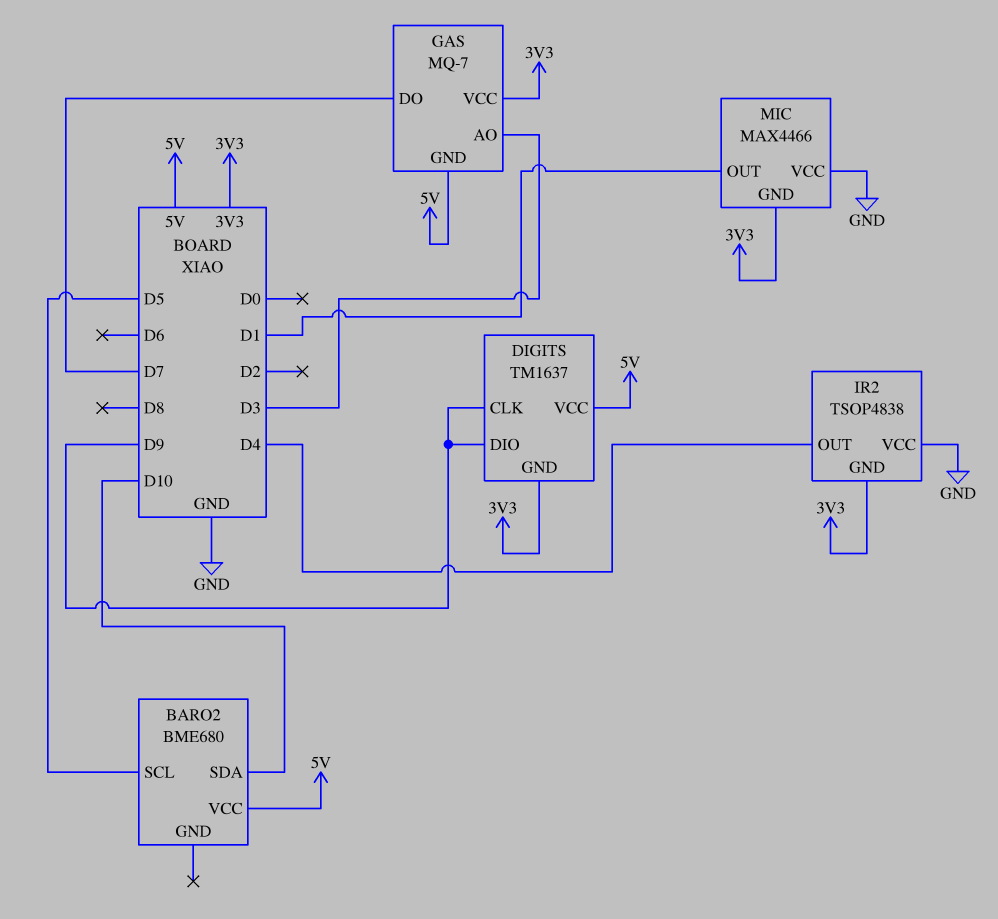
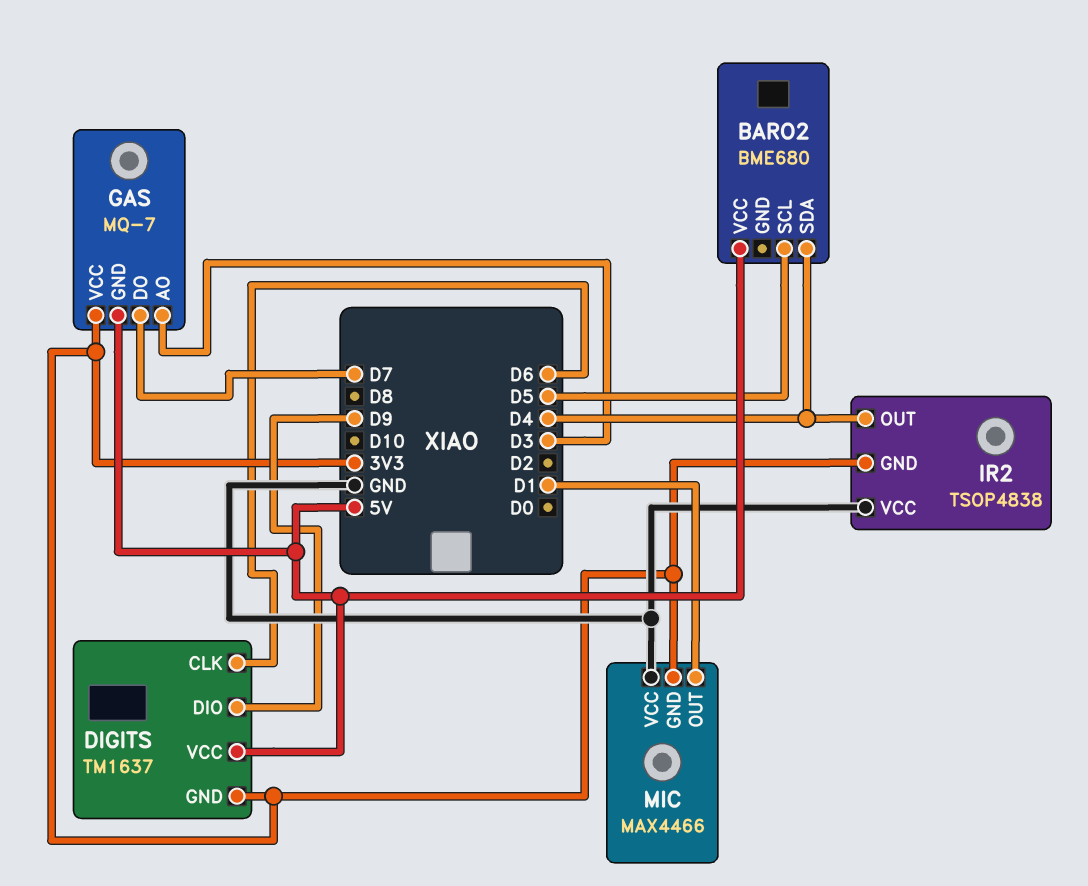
BARO2 pin SDA: D10 -> D4
DIGITS pin CLK: D9 -> D6

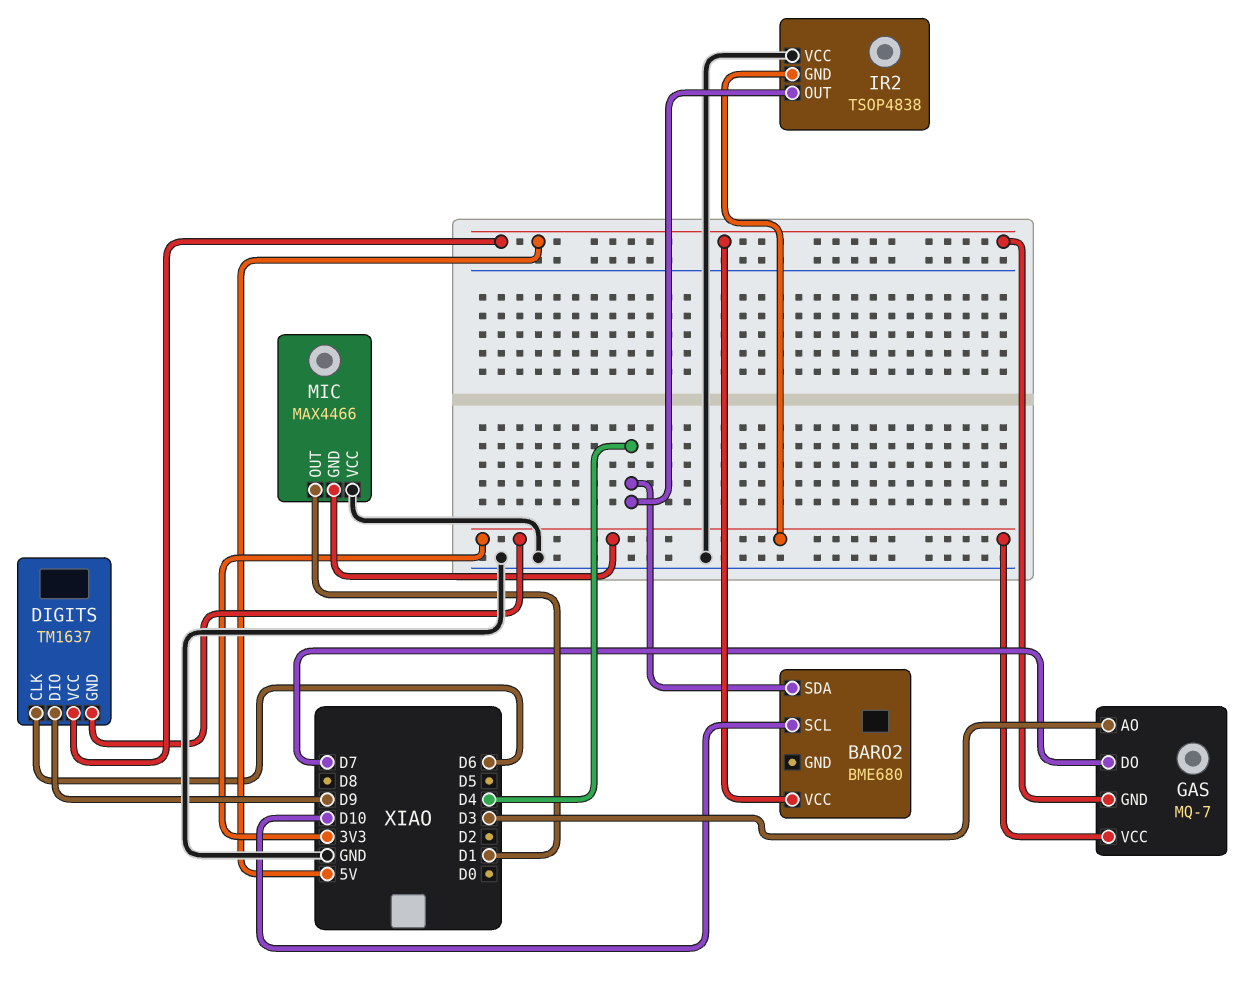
BARO2 pin SCL: D5 -> D10

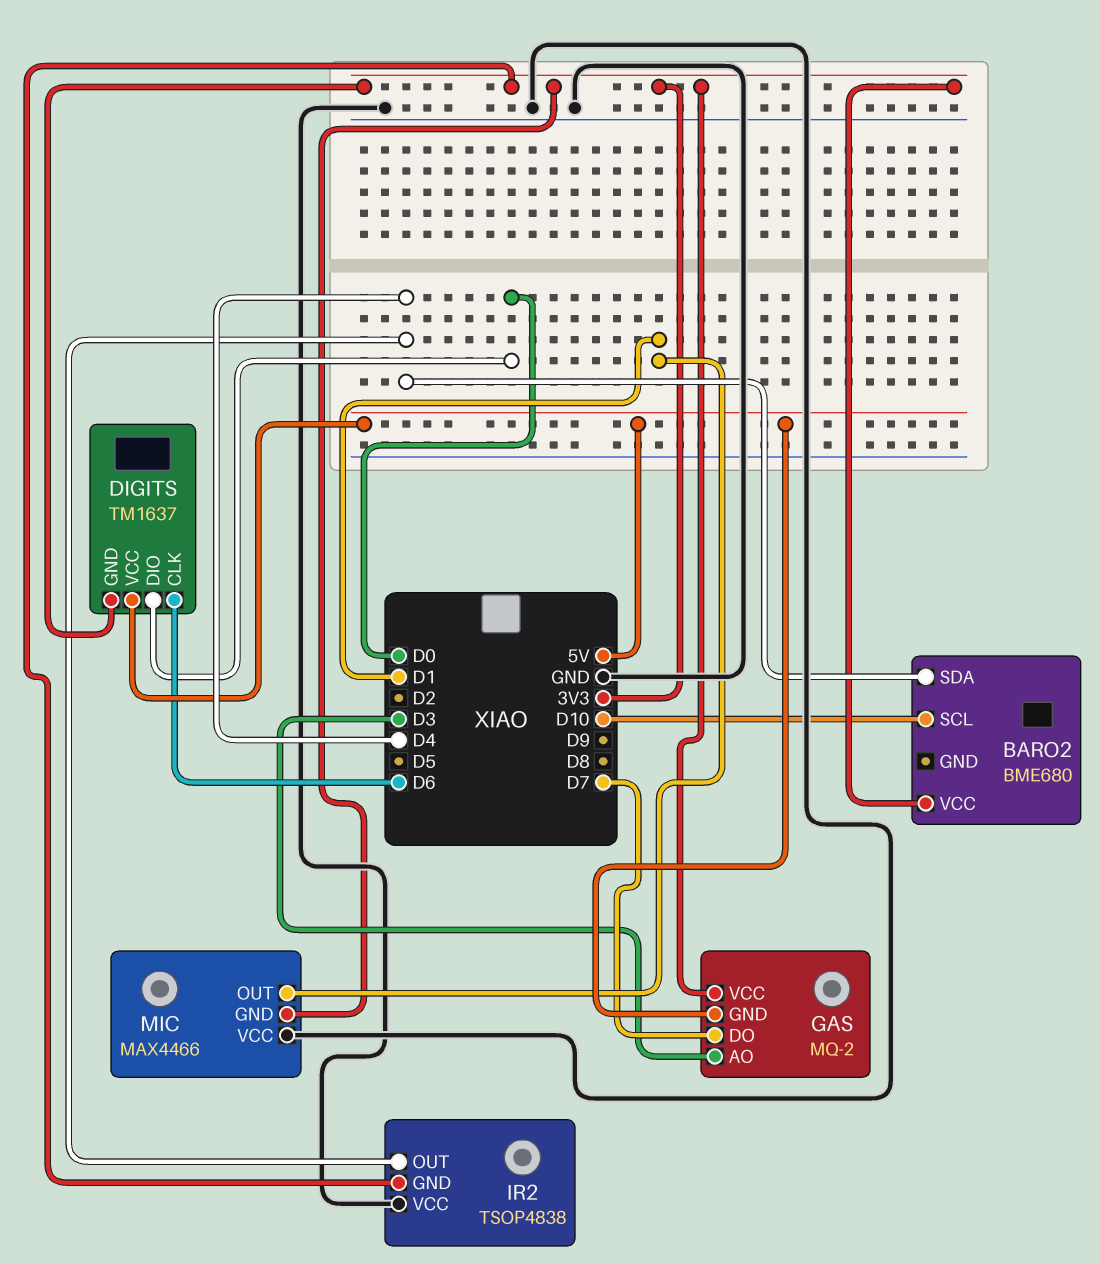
BARO2 pin VCC: 5V -> 3V3
DIGITS pin DIO: D9 -> D0
GAS: MQ-7 -> MQ-2

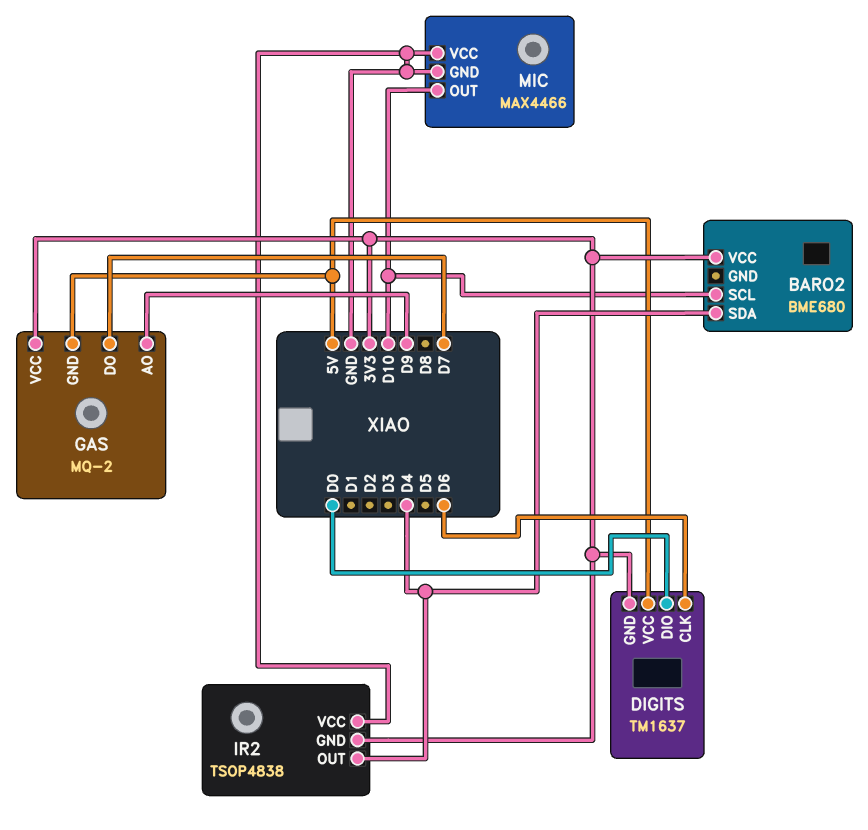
GAS pin AO: D3 -> D9
MIC pin GND: 3V3 -> GND
MIC pin OUT: D1 -> D10

